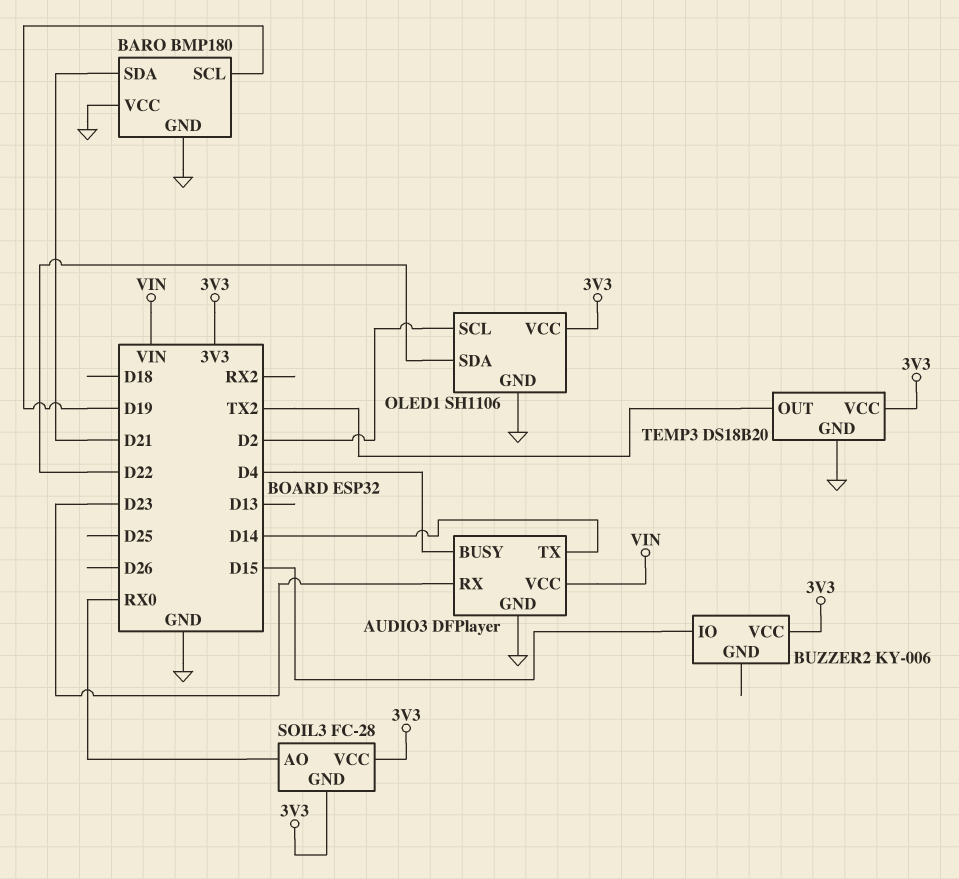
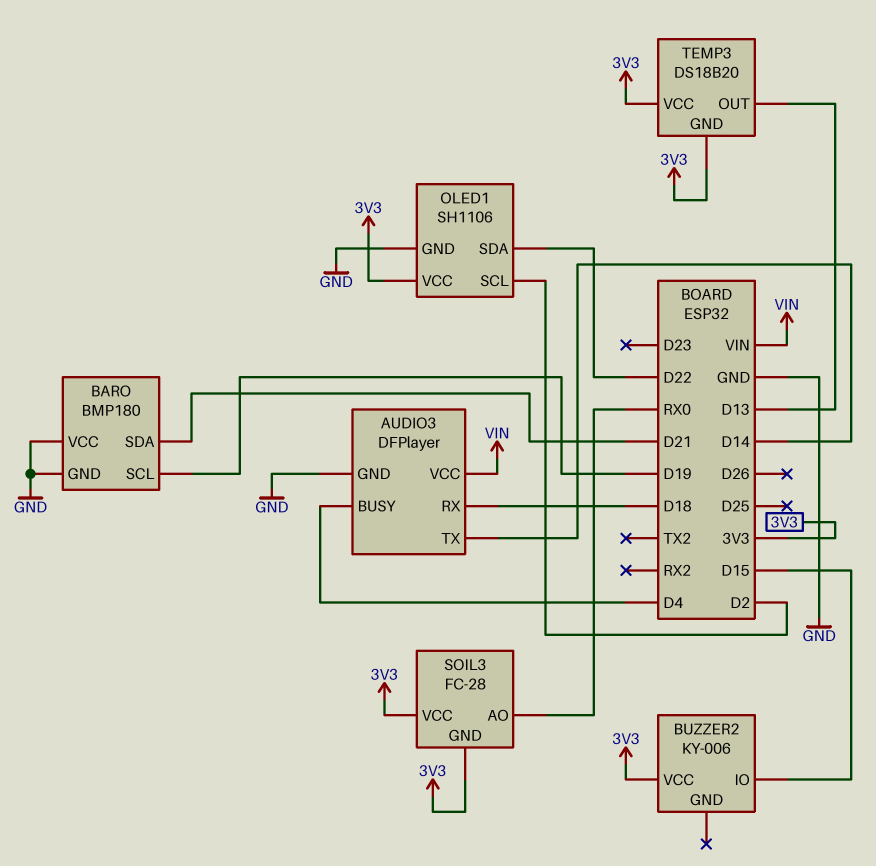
AUDIO3 pin RX: D23 -> D18
TEMP3 pin GND: GND -> 3V3
TEMP3 pin OUT: TX2 -> D13

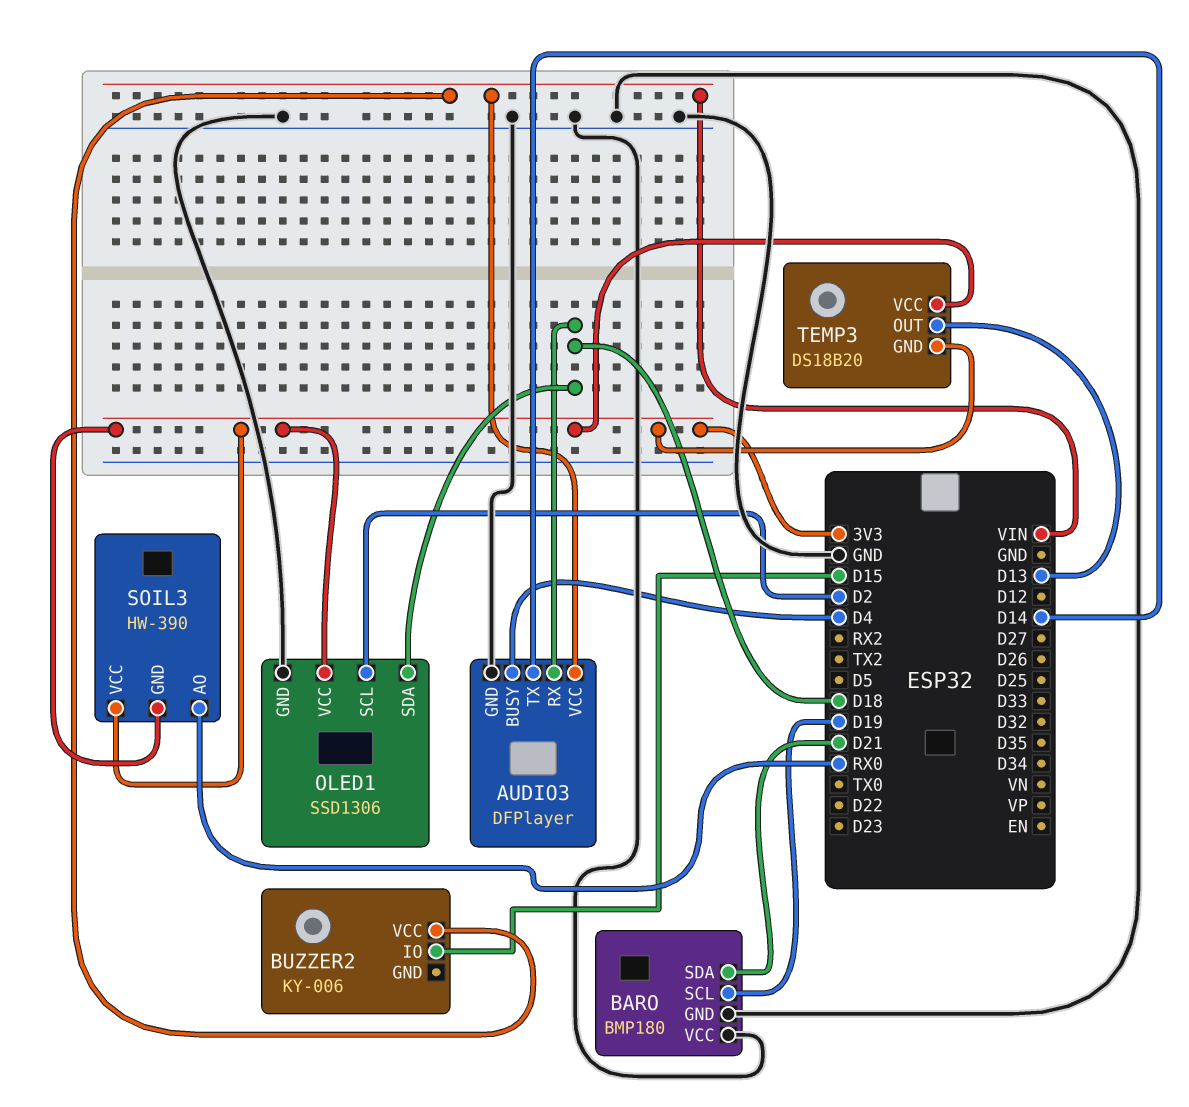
BUZZER2 pin VCC: 3V3 -> VIN
OLED1: SH1106 -> SSD1306
OLED1 pin SDA: D22 -> D18
SOIL3: FC-28 -> HW-390

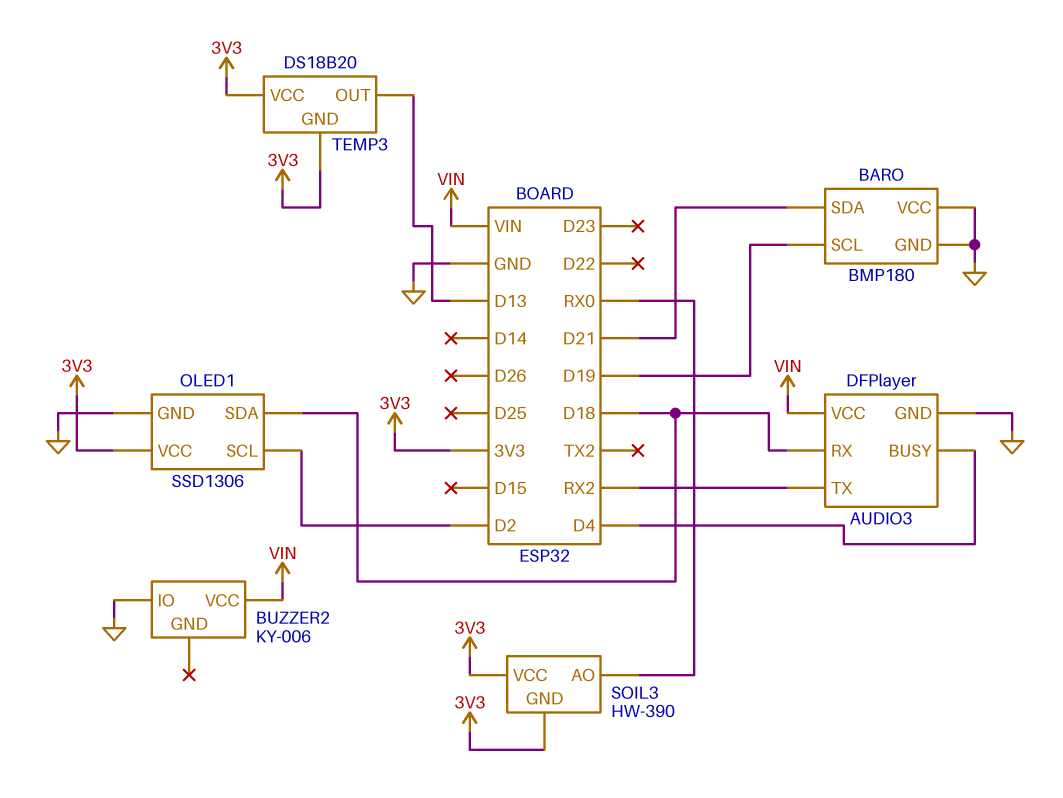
AUDIO3 pin TX: D14 -> RX2
BUZZER2 pin IO: D15 -> GND

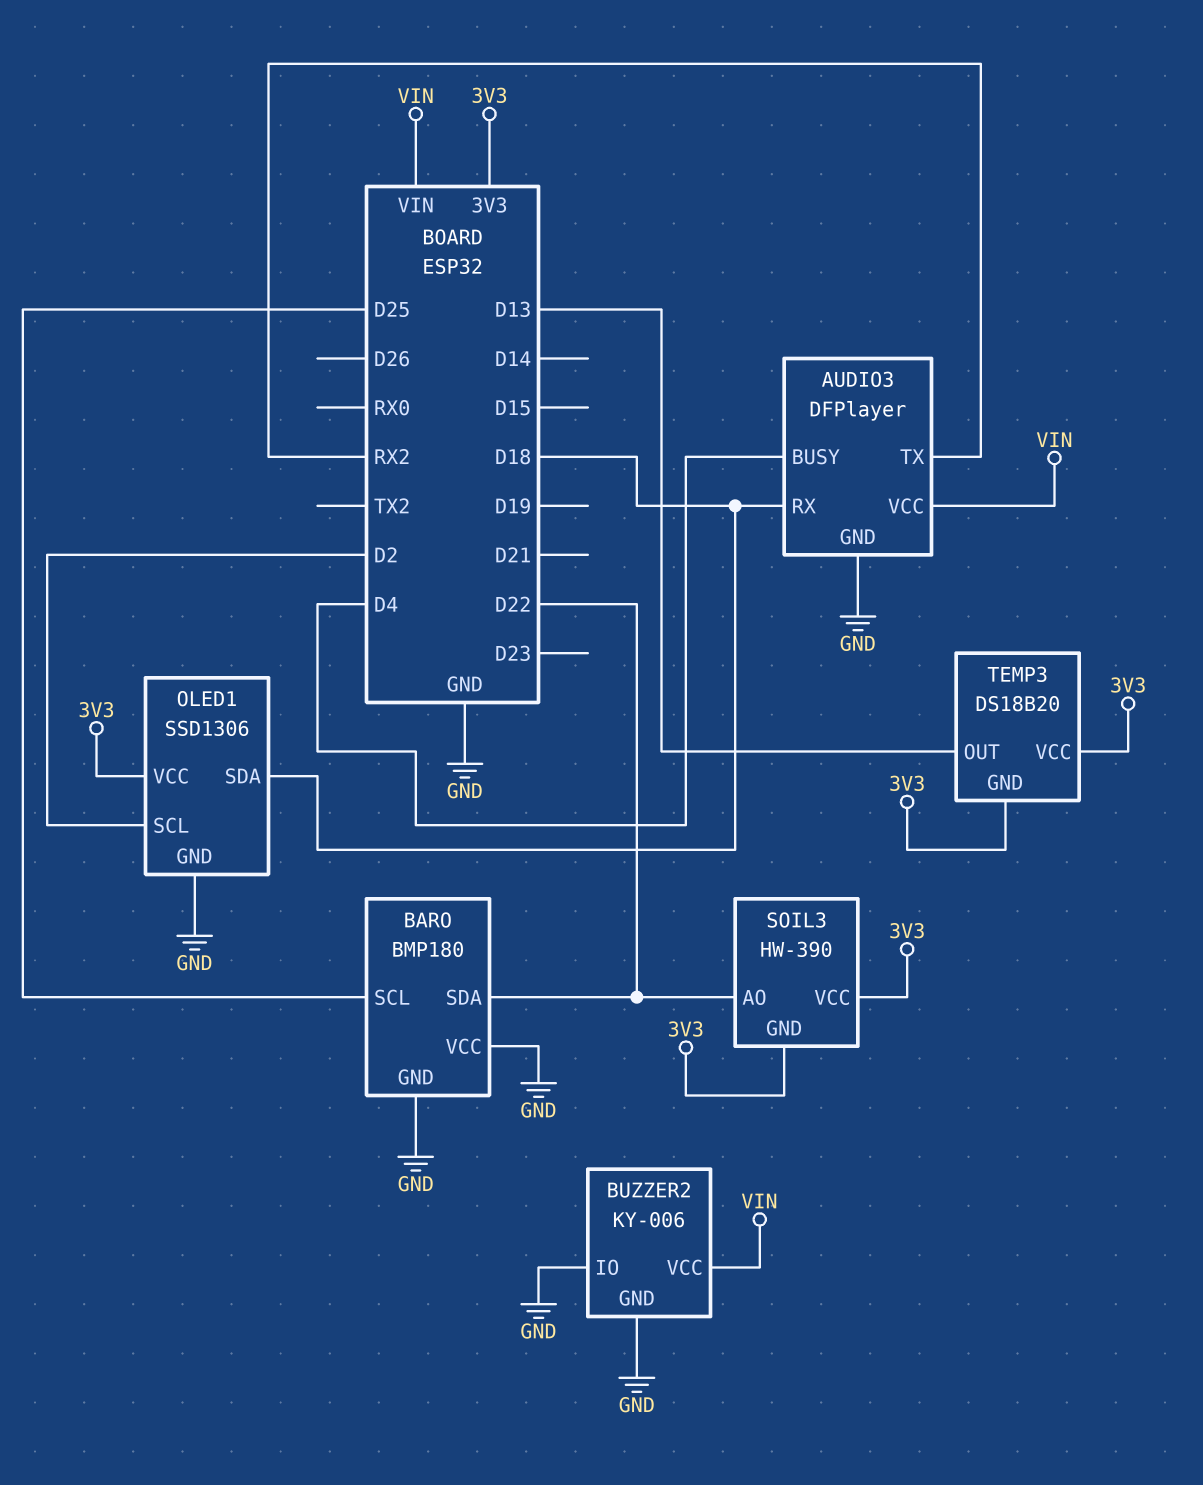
BARO pin SCL: D19 -> D25
BARO pin SDA: D21 -> D22
BUZZER2 pin GND: none -> GND
SOIL3 pin AO: RX0 -> D22

